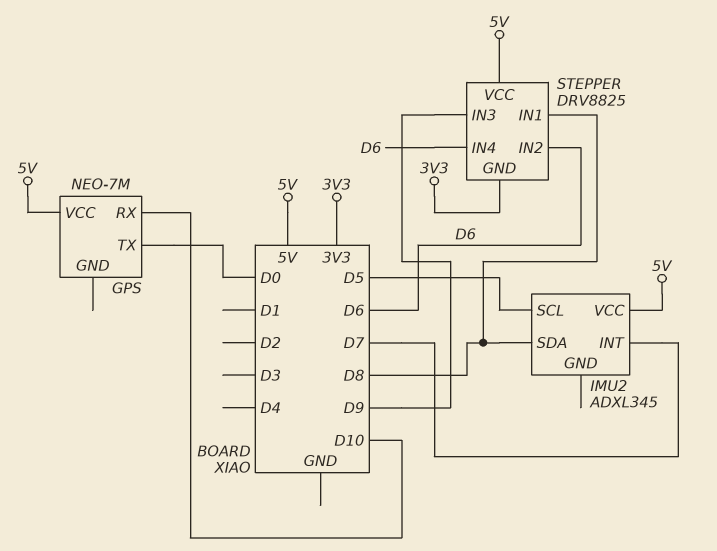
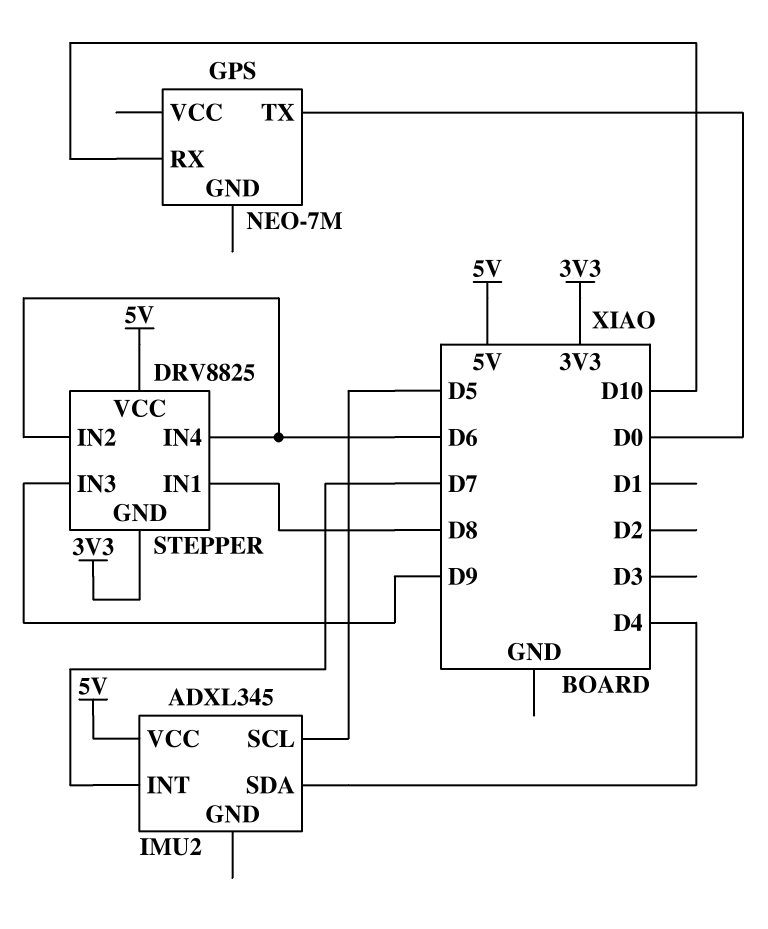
GPS pin VCC: 5V -> none
IMU2 pin SDA: D8 -> D4

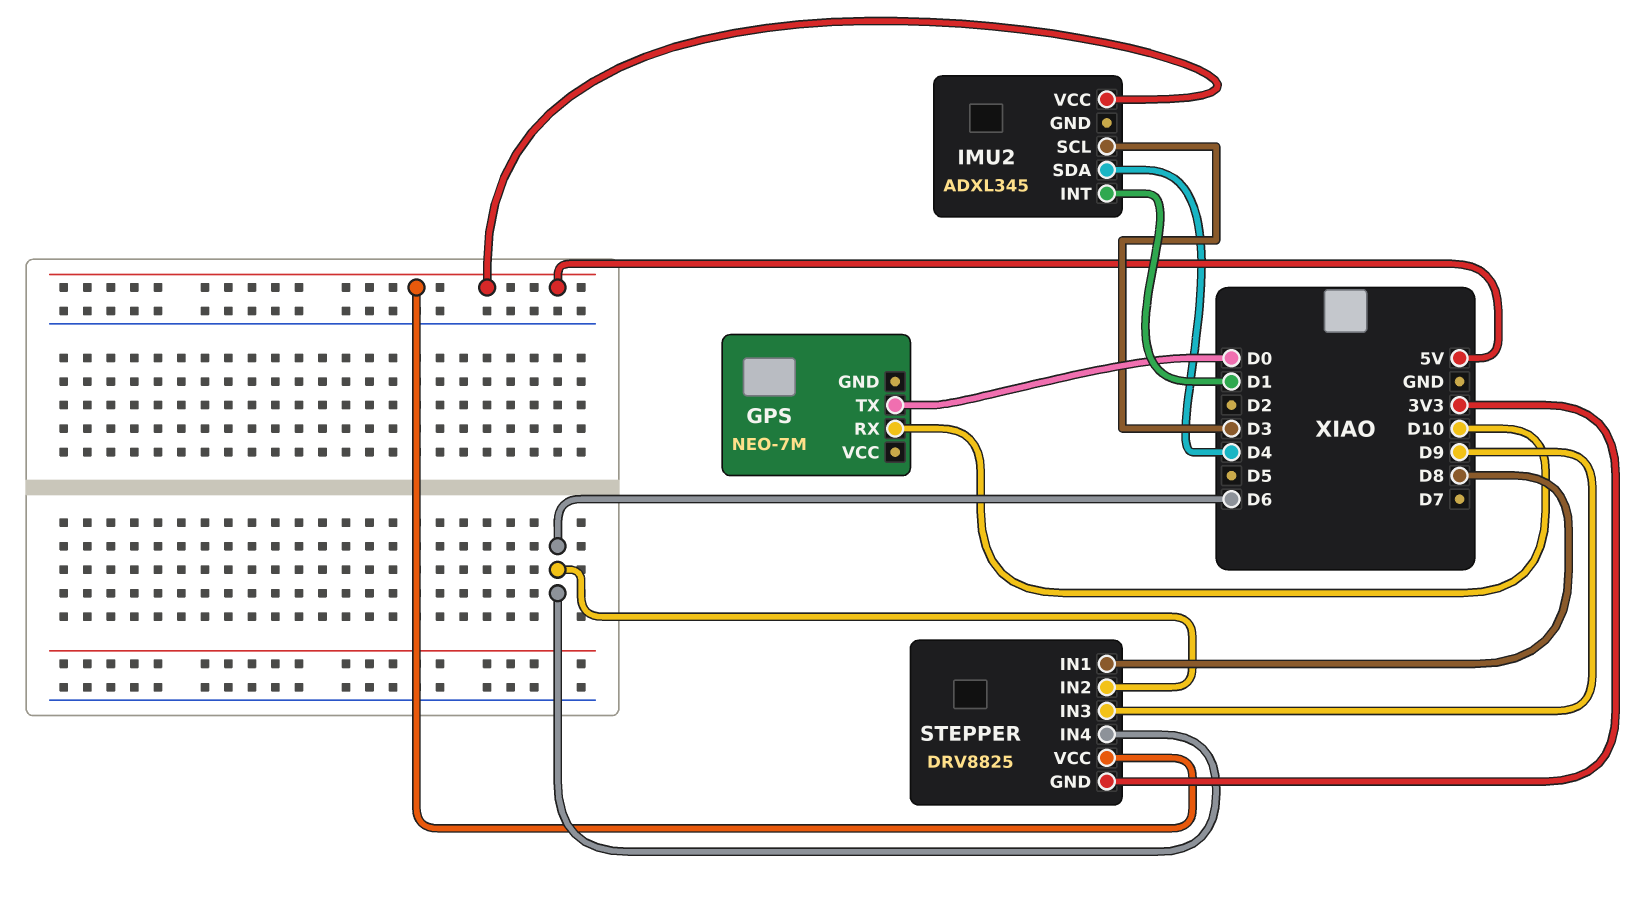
IMU2 pin INT: D7 -> D1
IMU2 pin SCL: D5 -> D3

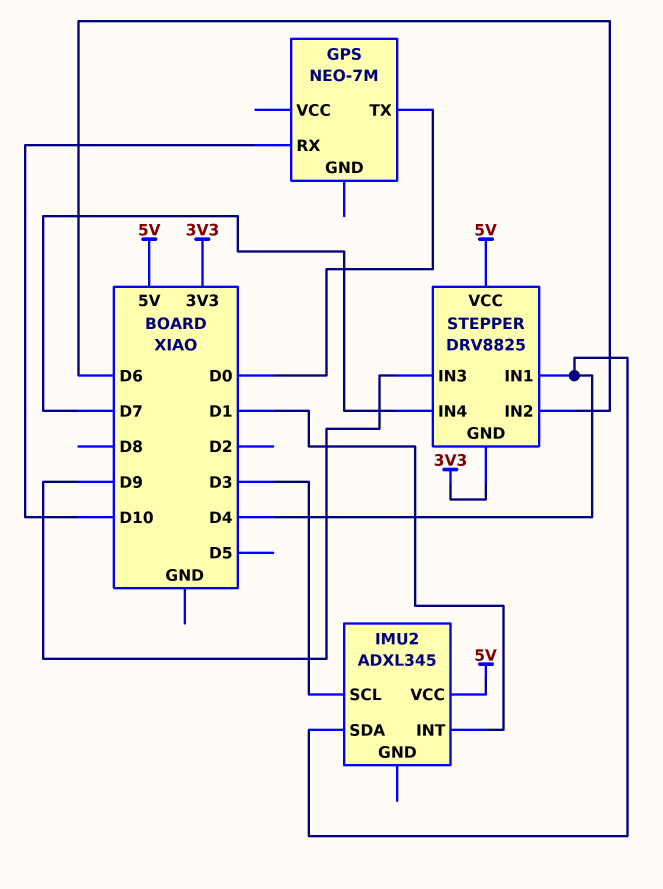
STEPPER pin IN1: D8 -> D4
STEPPER pin IN4: D6 -> D7

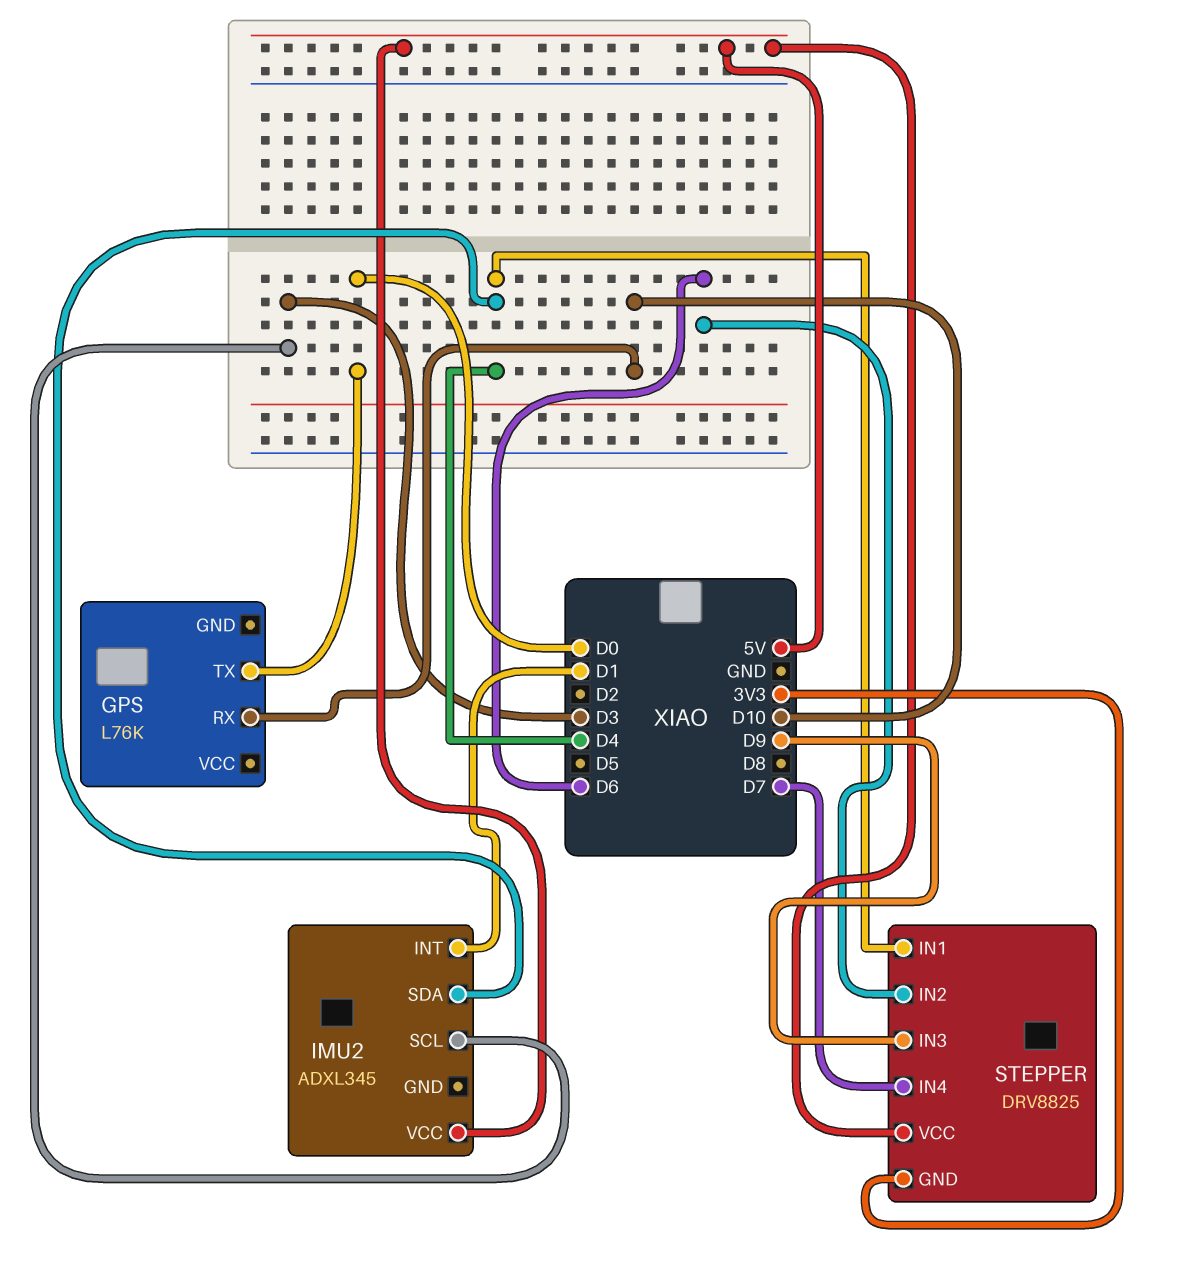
GPS: NEO-7M -> L76K

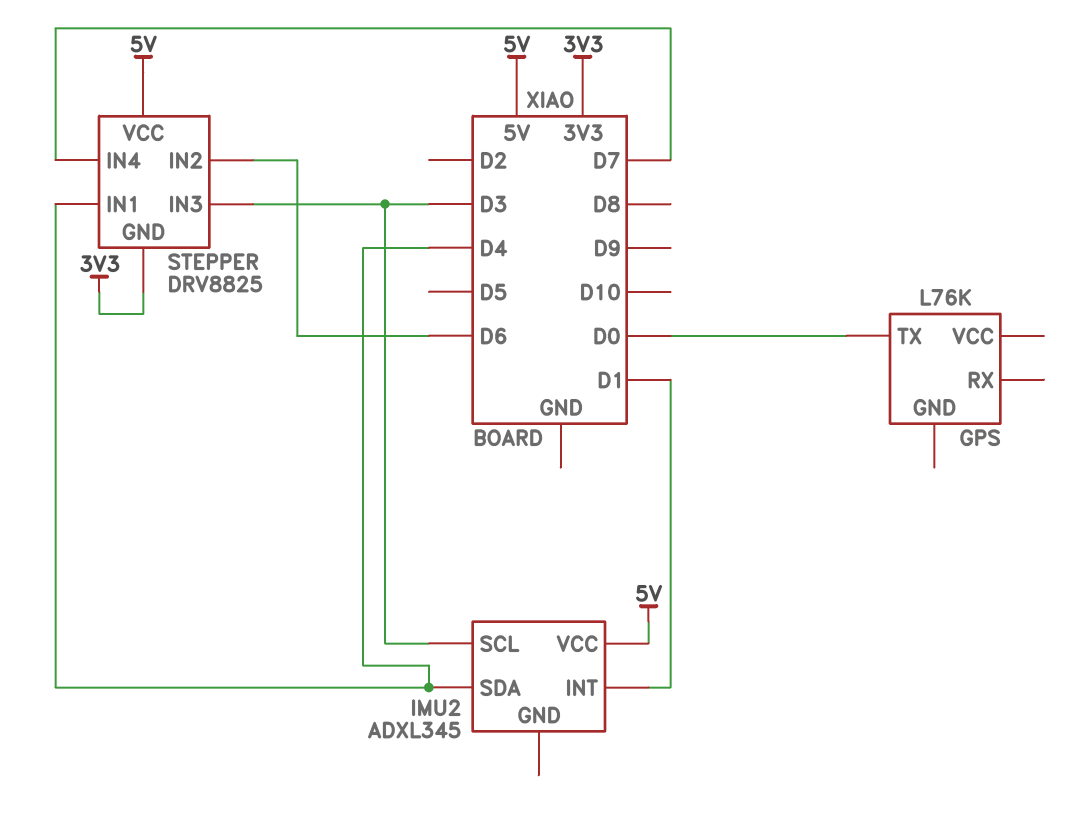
GPS pin RX: D10 -> none
STEPPER pin IN3: D9 -> D3

